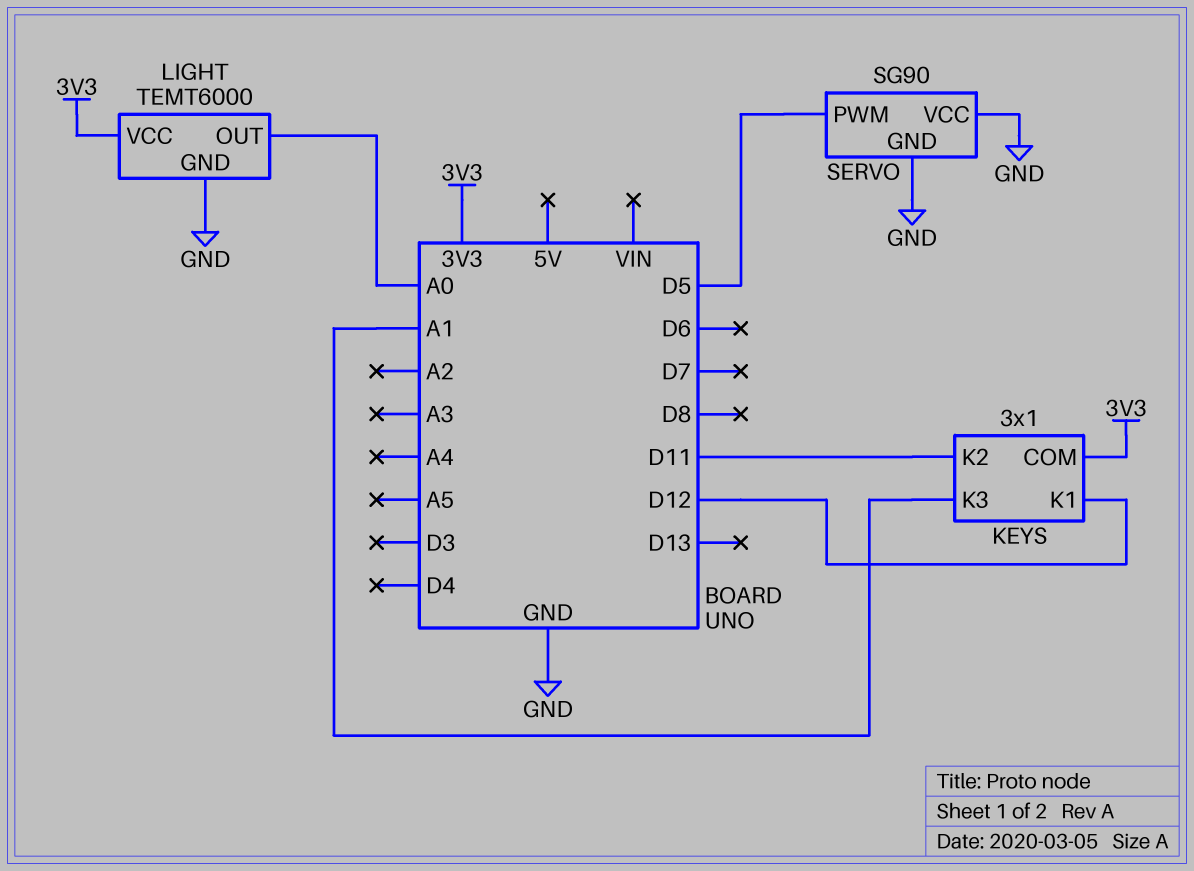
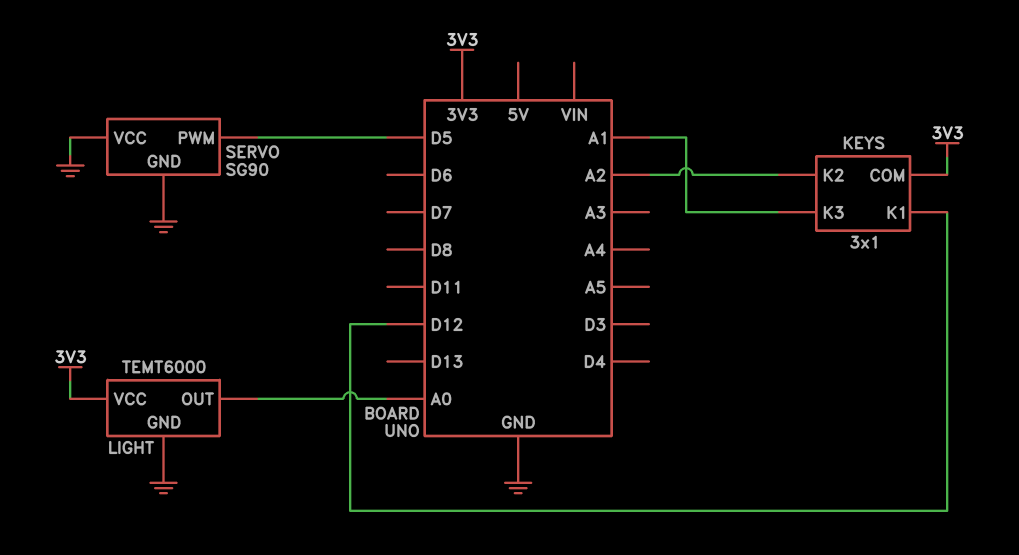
KEYS pin K2: D11 -> A2

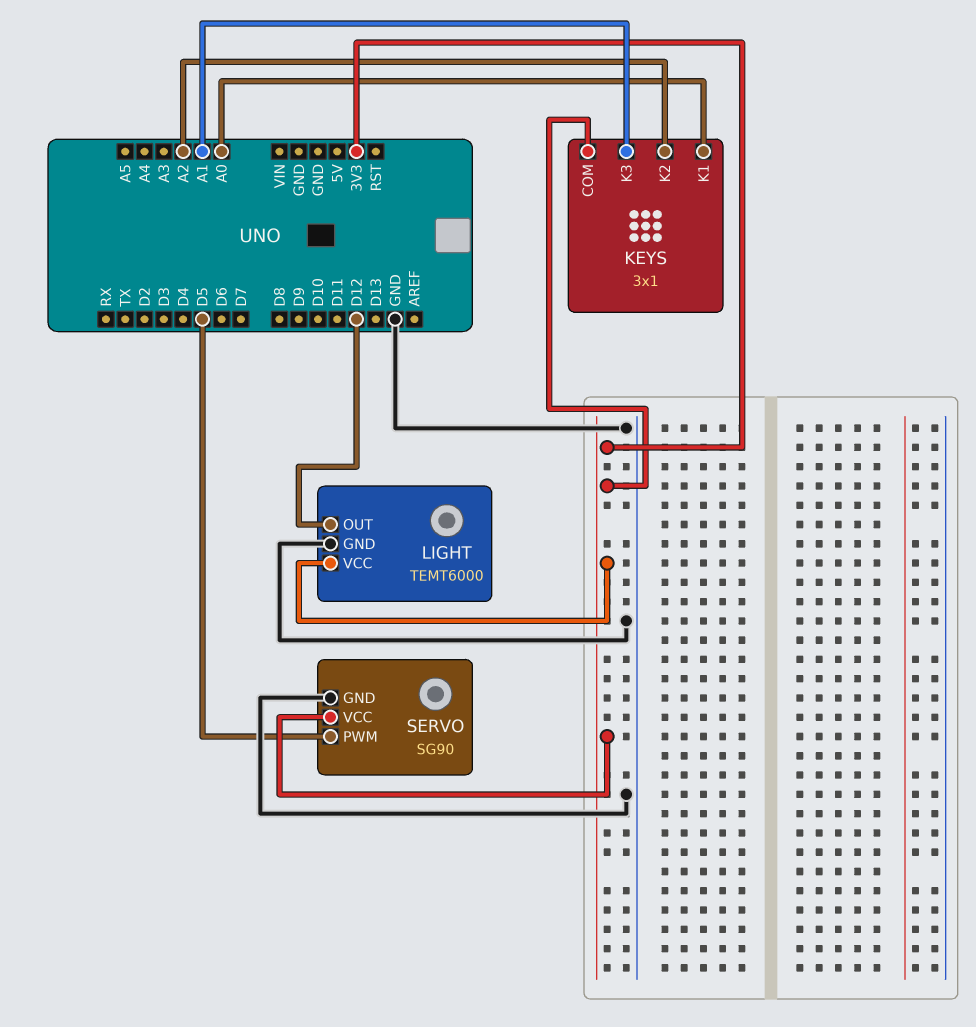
KEYS pin K1: D12 -> A0
LIGHT pin OUT: A0 -> D12
SERVO pin VCC: GND -> 3V3

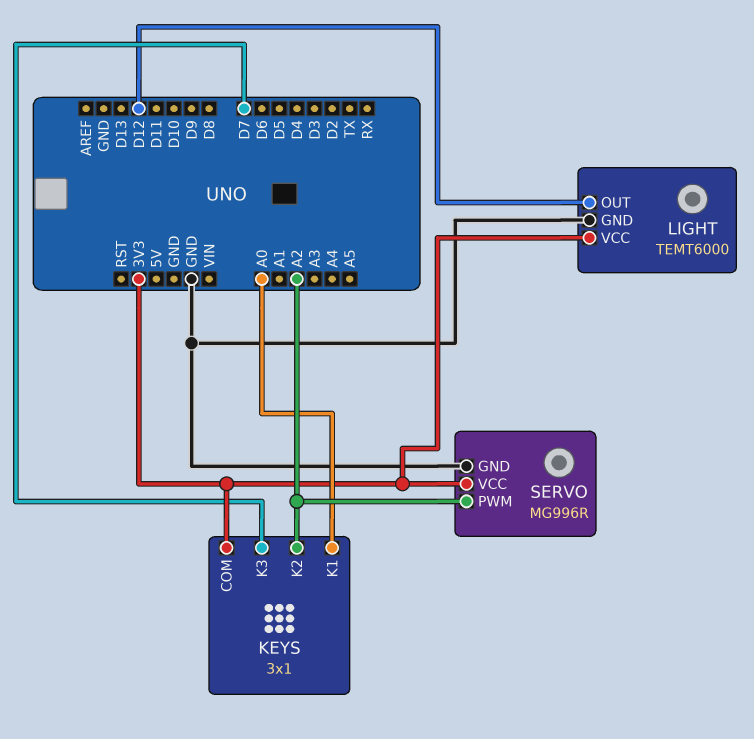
KEYS pin K3: A1 -> D7
SERVO: SG90 -> MG996R
SERVO pin PWM: D5 -> A2

